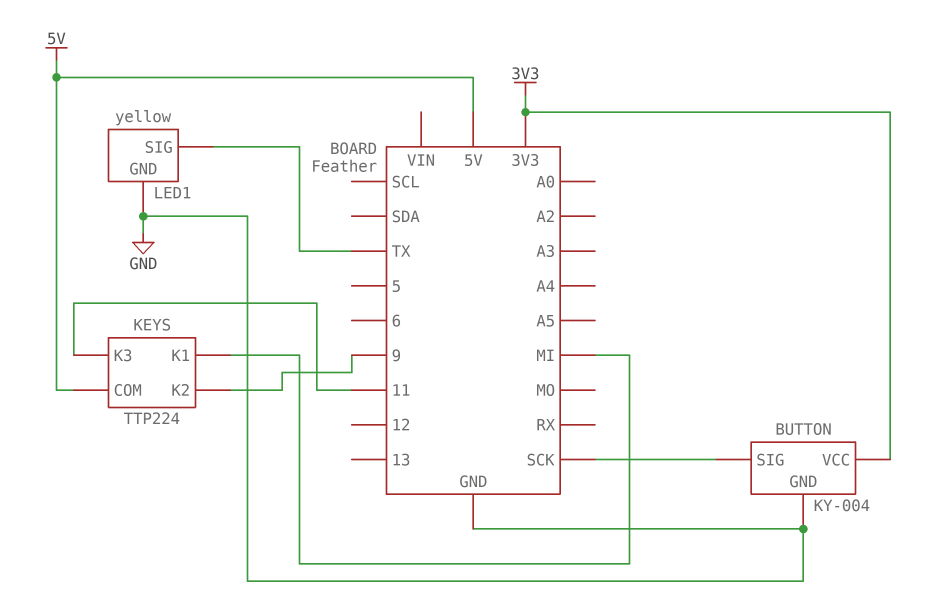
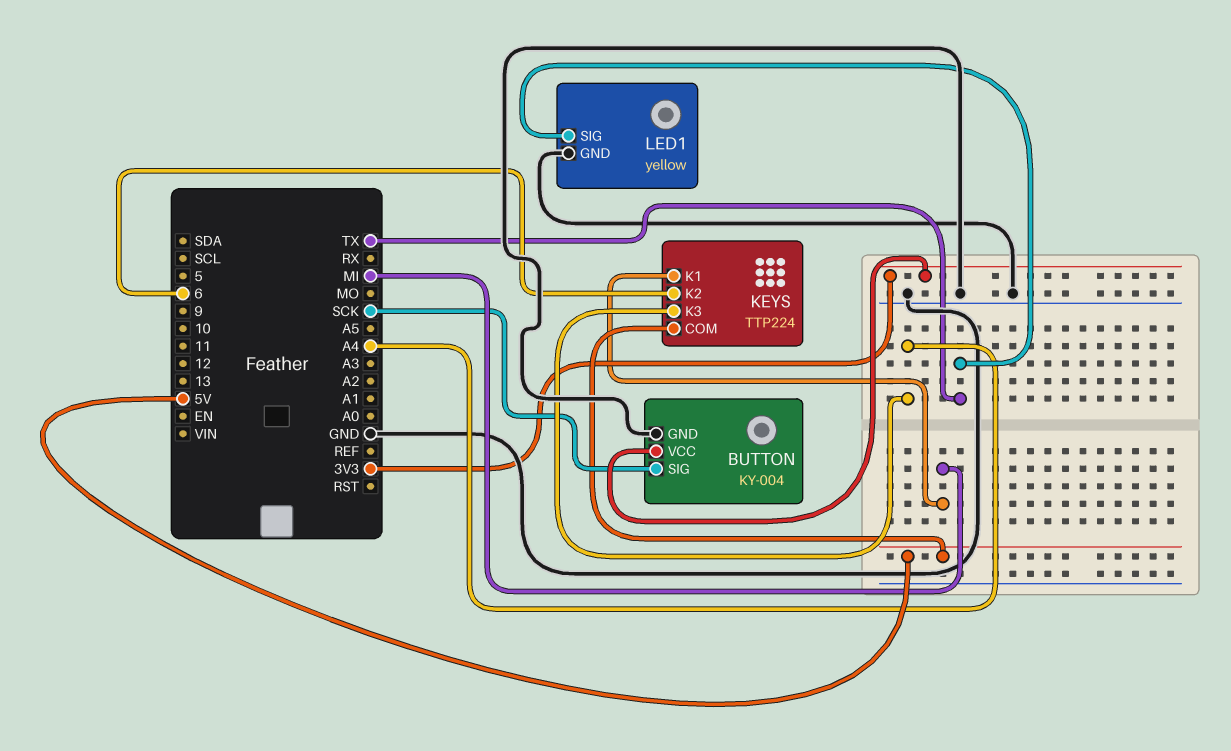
KEYS pin K2: 9 -> 6
KEYS pin K3: 11 -> A4

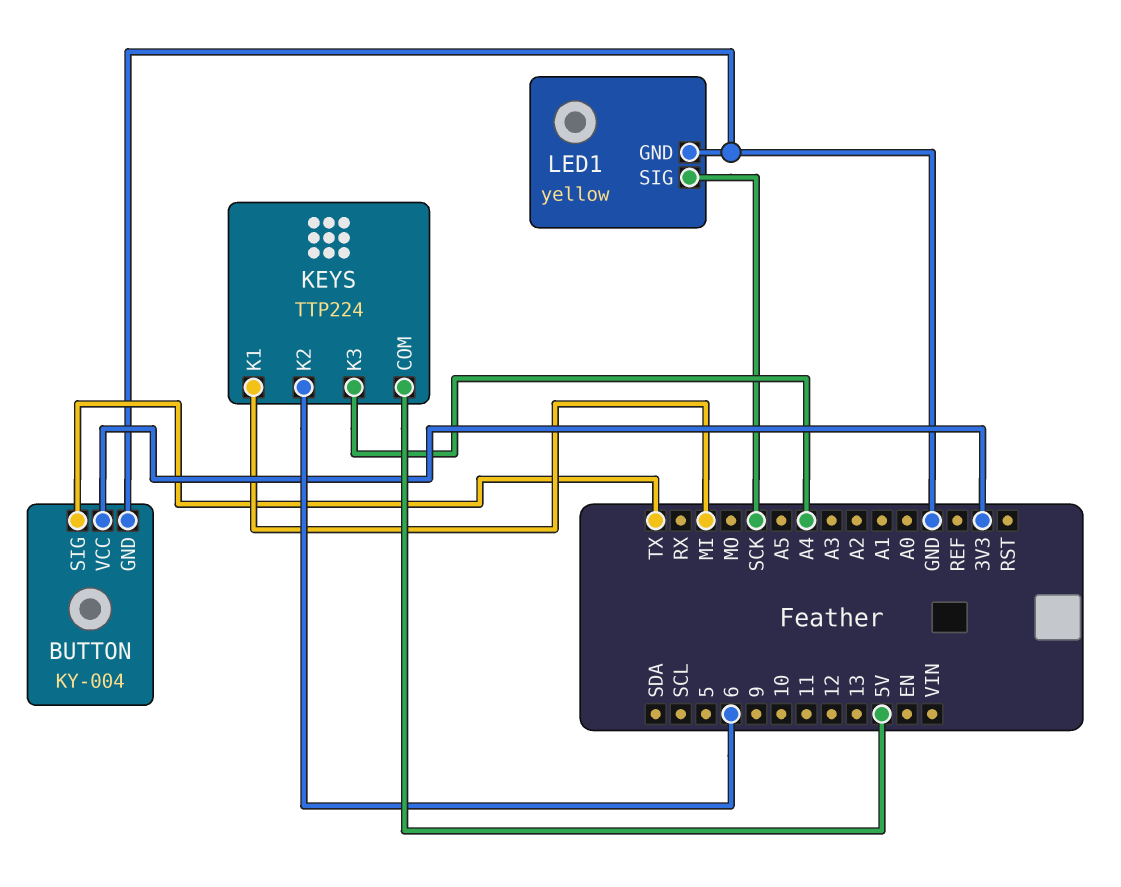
BUTTON pin SIG: SCK -> TX
LED1 pin SIG: TX -> SCK

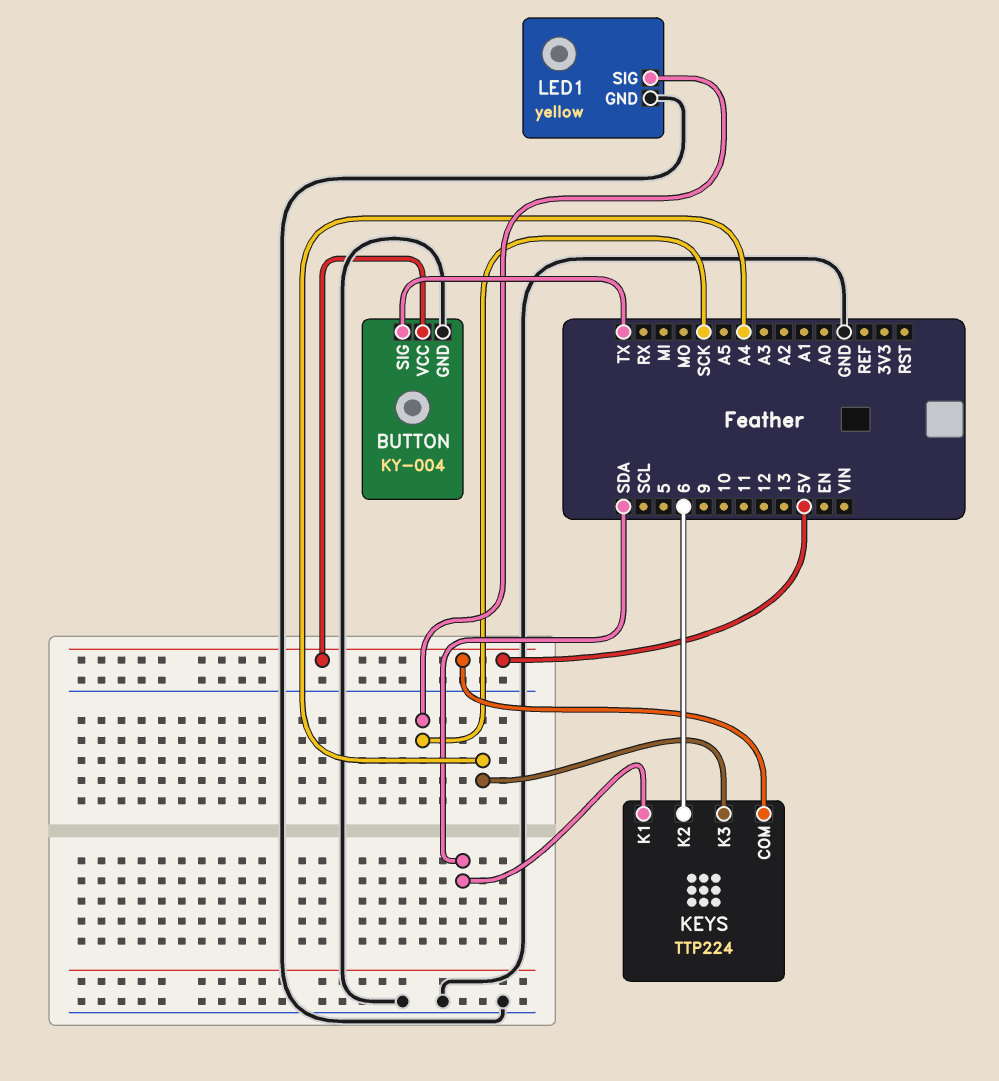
BUTTON pin VCC: 3V3 -> 5V
KEYS pin K1: MI -> SDA

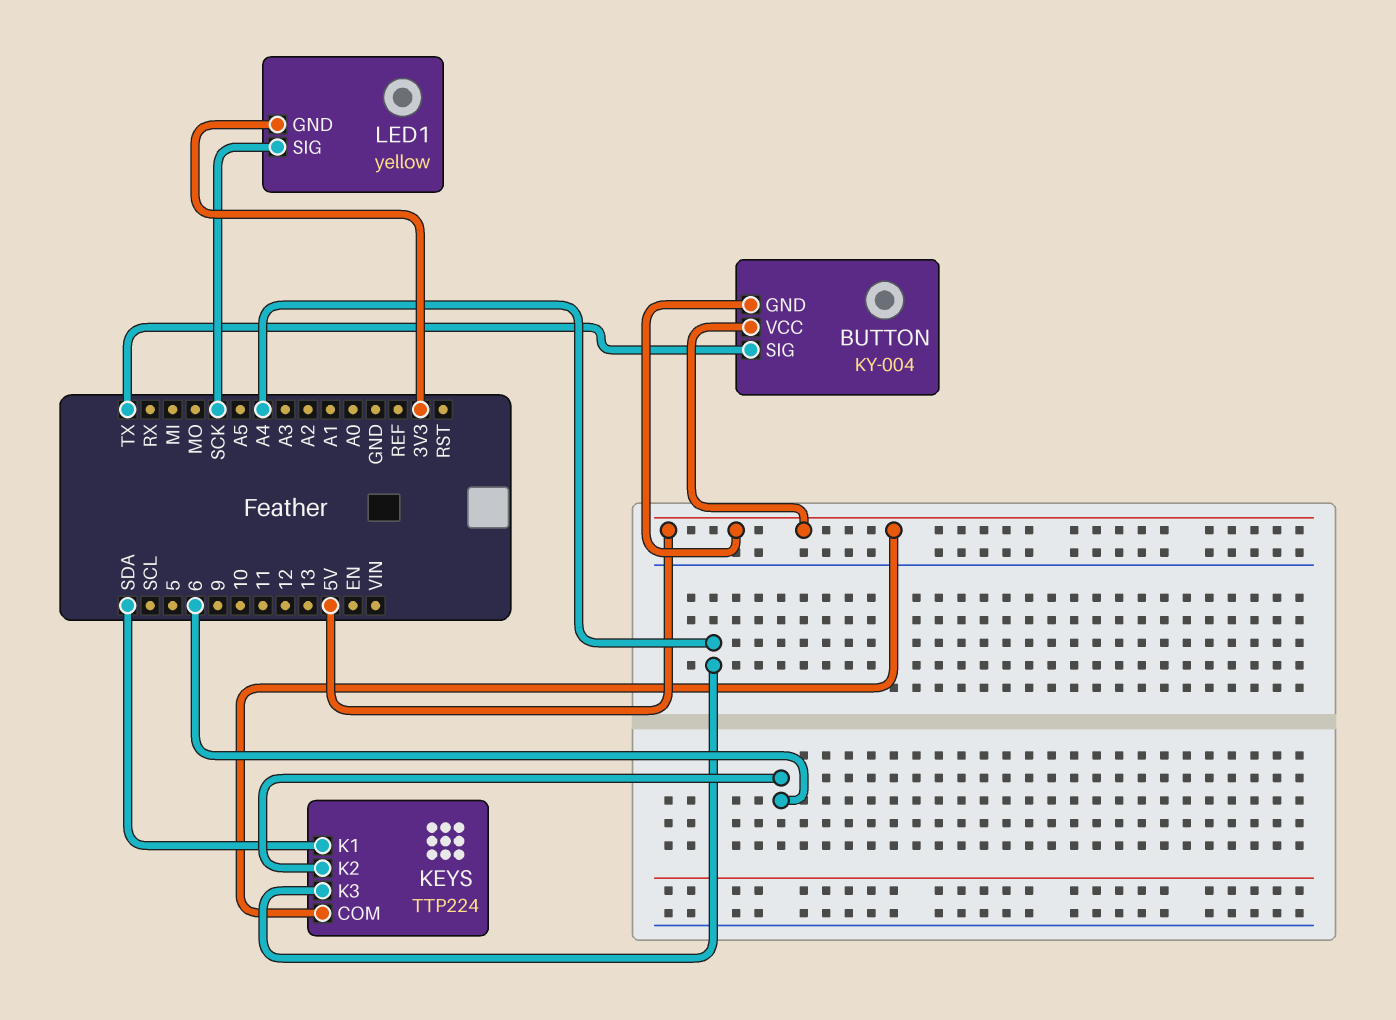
BUTTON pin GND: GND -> 5V
LED1 pin GND: GND -> 3V3

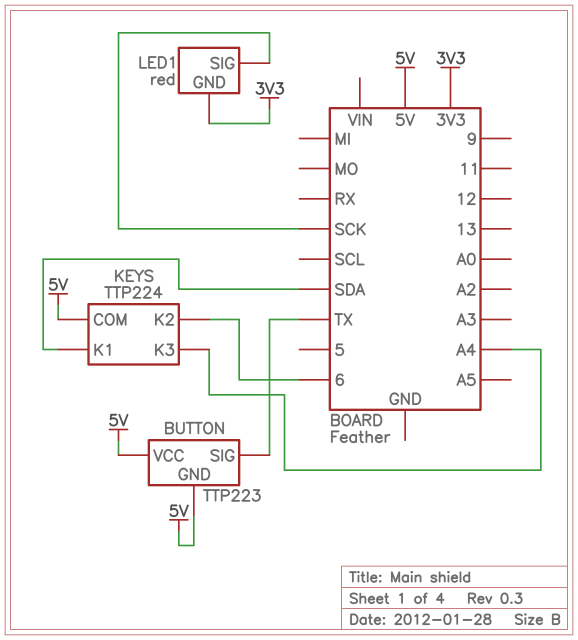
BUTTON: KY-004 -> TTP223
LED1: yellow -> red

